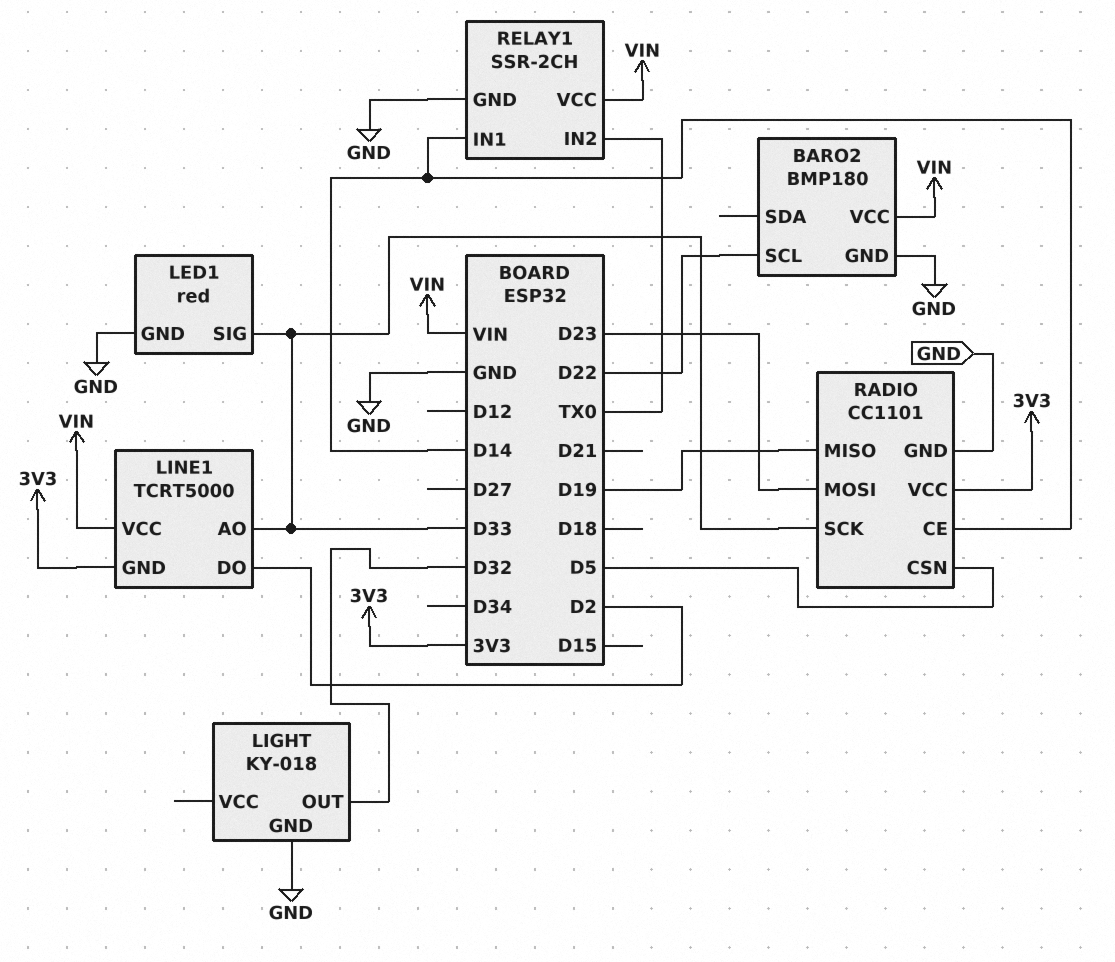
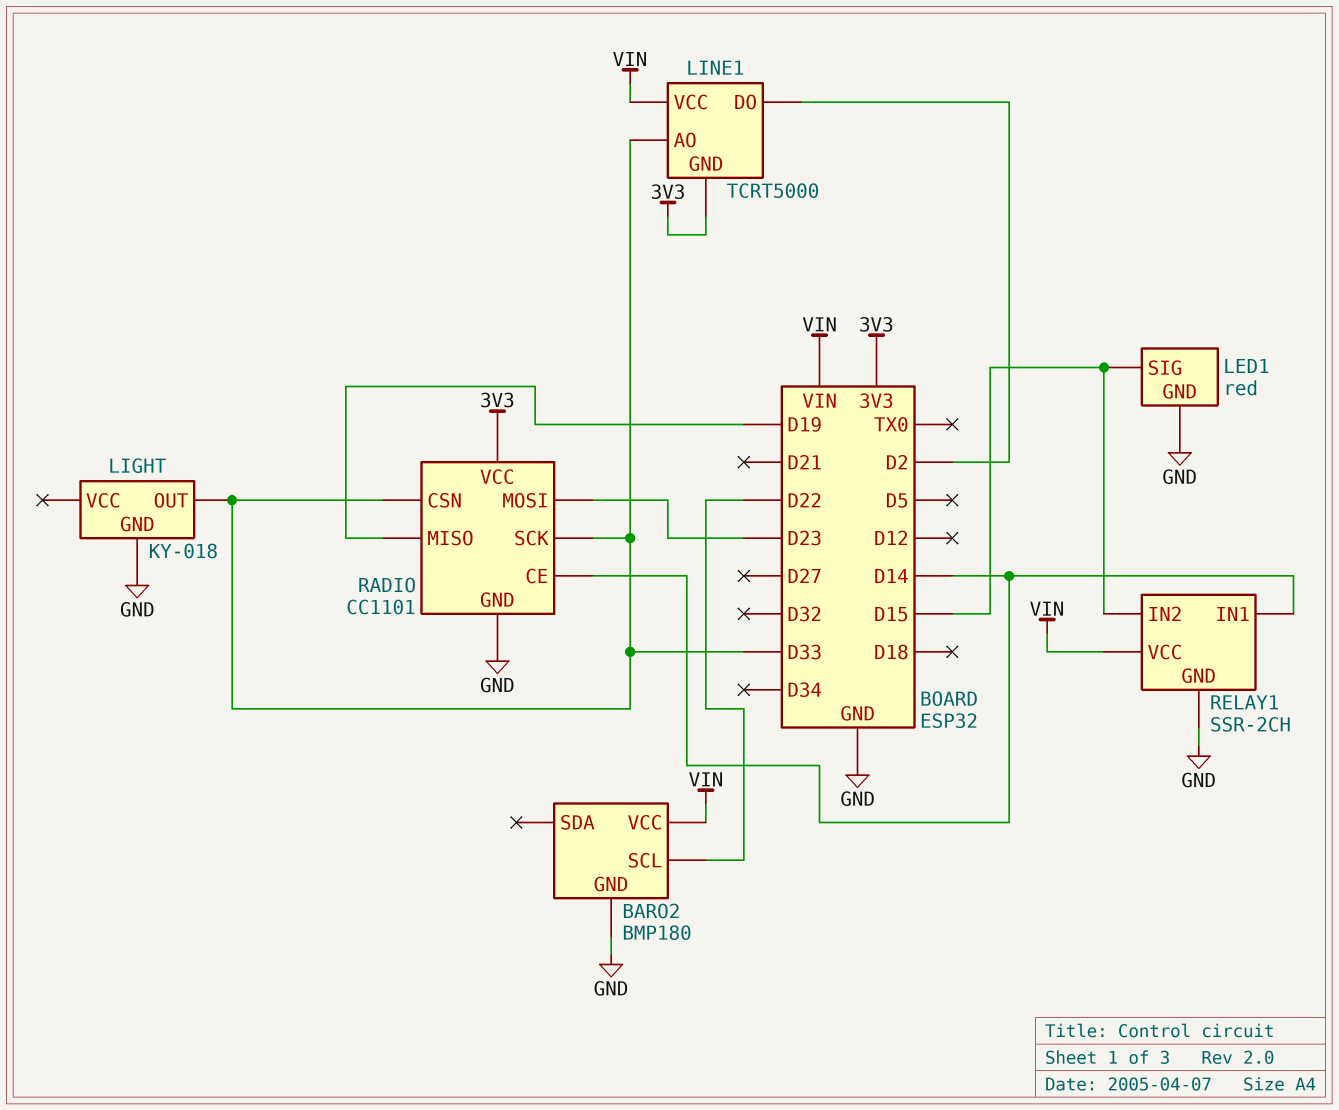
LED1 pin SIG: D33 -> D15
LIGHT pin OUT: D32 -> D33
RADIO pin CSN: D5 -> D33
RELAY1 pin IN2: TX0 -> D15

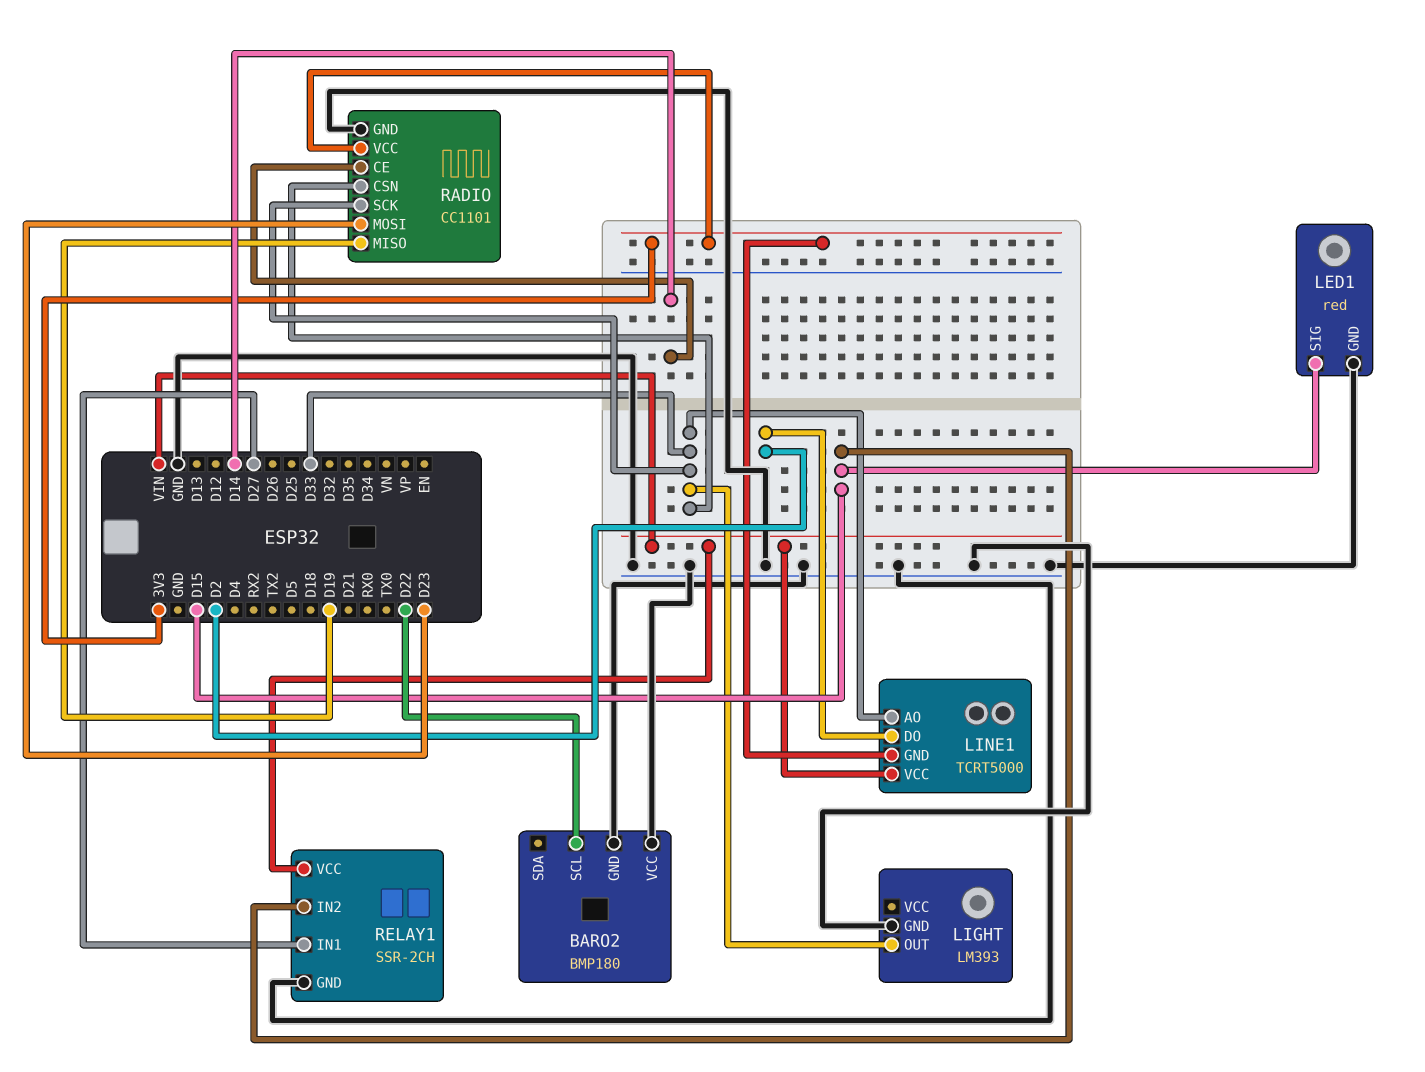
BARO2 pin VCC: VIN -> GND
LIGHT: KY-018 -> LM393
RELAY1 pin IN1: D14 -> D27

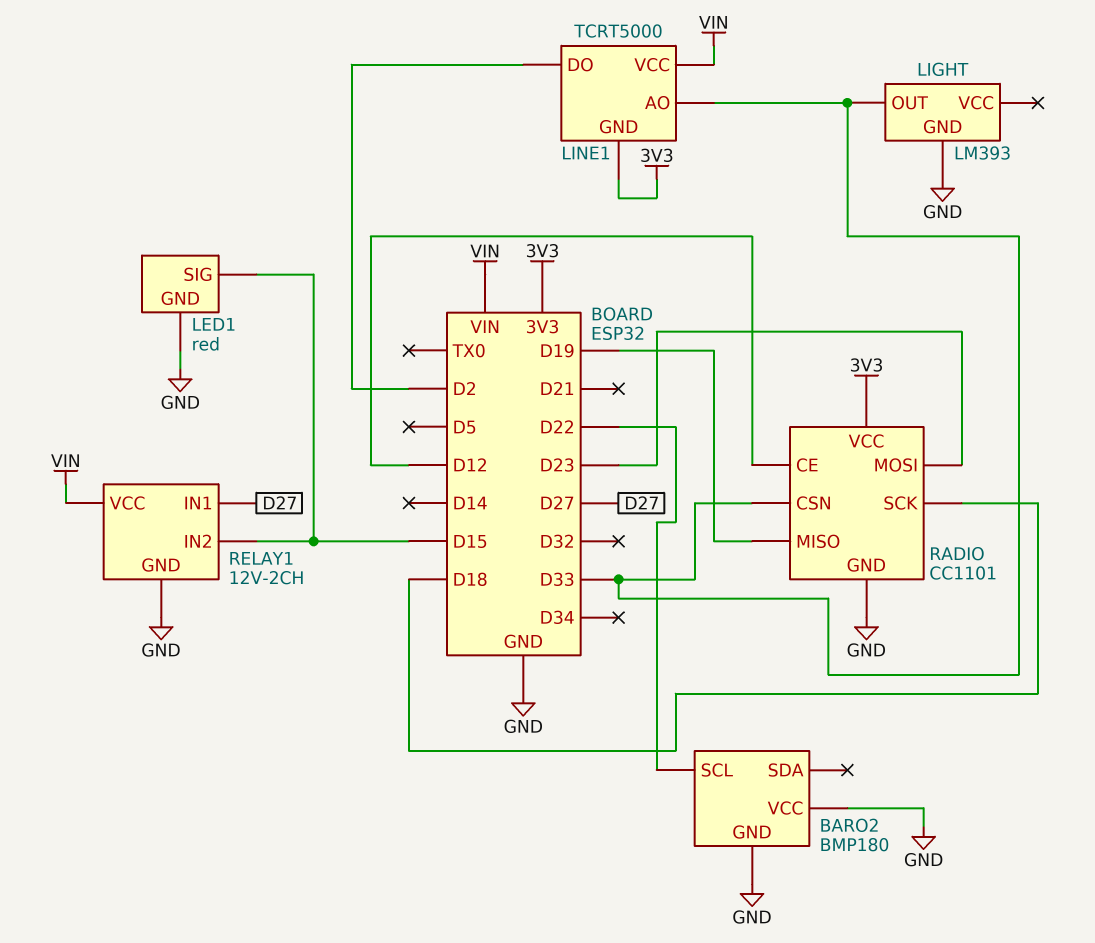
RADIO pin CE: D14 -> D12
RADIO pin SCK: D33 -> D18
RELAY1: SSR-2CH -> 12V-2CH

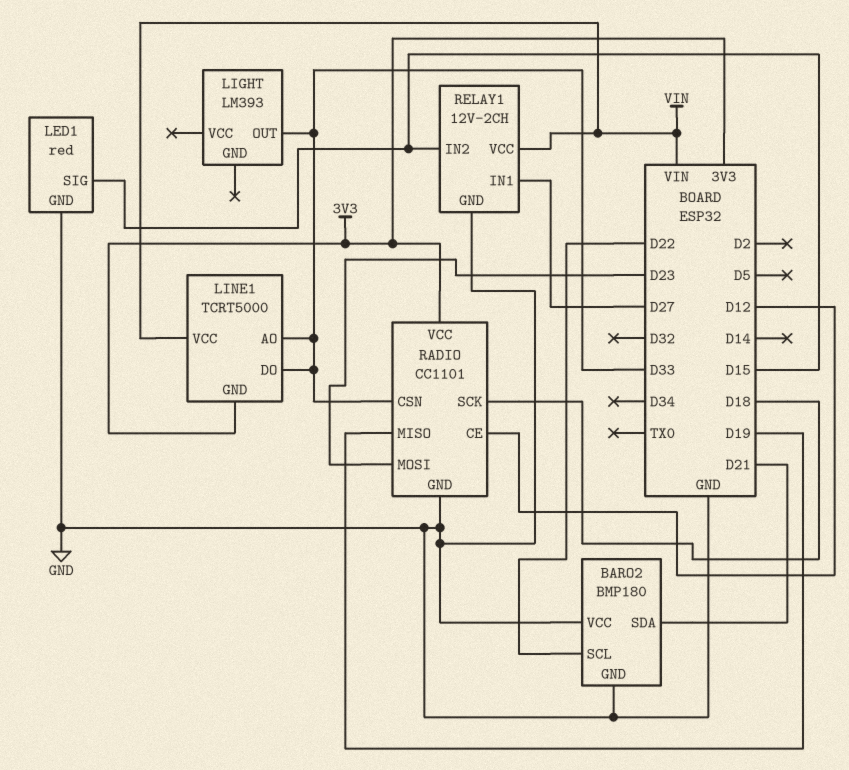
BARO2 pin SDA: none -> D21
LIGHT pin GND: GND -> none
LINE1 pin DO: D2 -> D33

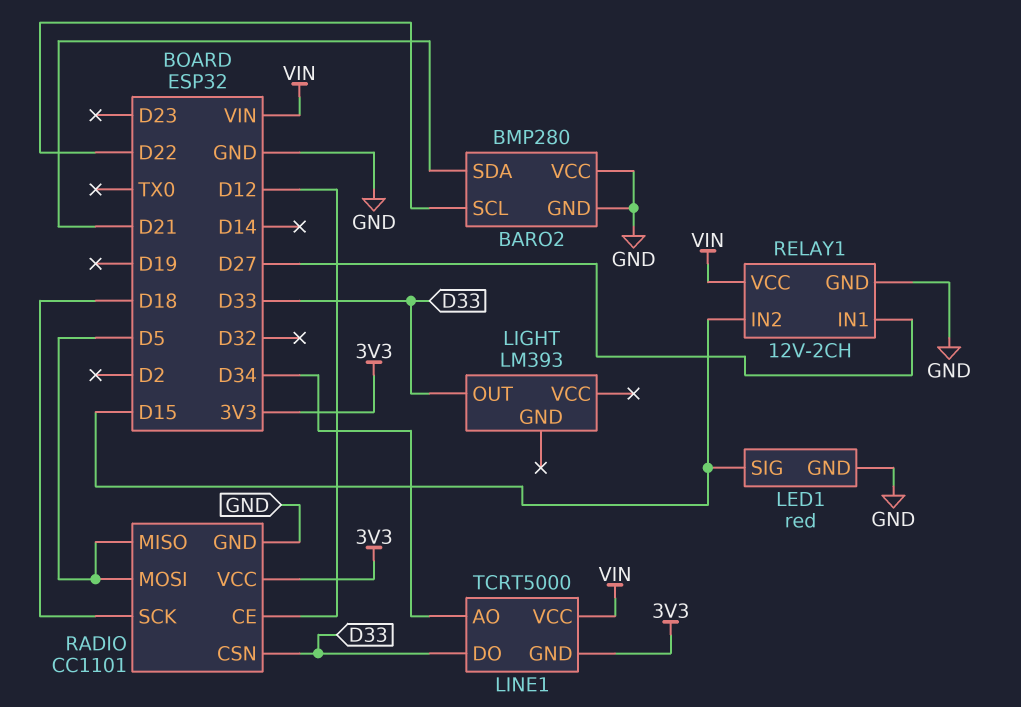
BARO2: BMP180 -> BMP280
LINE1 pin AO: D33 -> D34
RADIO pin MISO: D19 -> D5
RADIO pin MOSI: D23 -> D5

